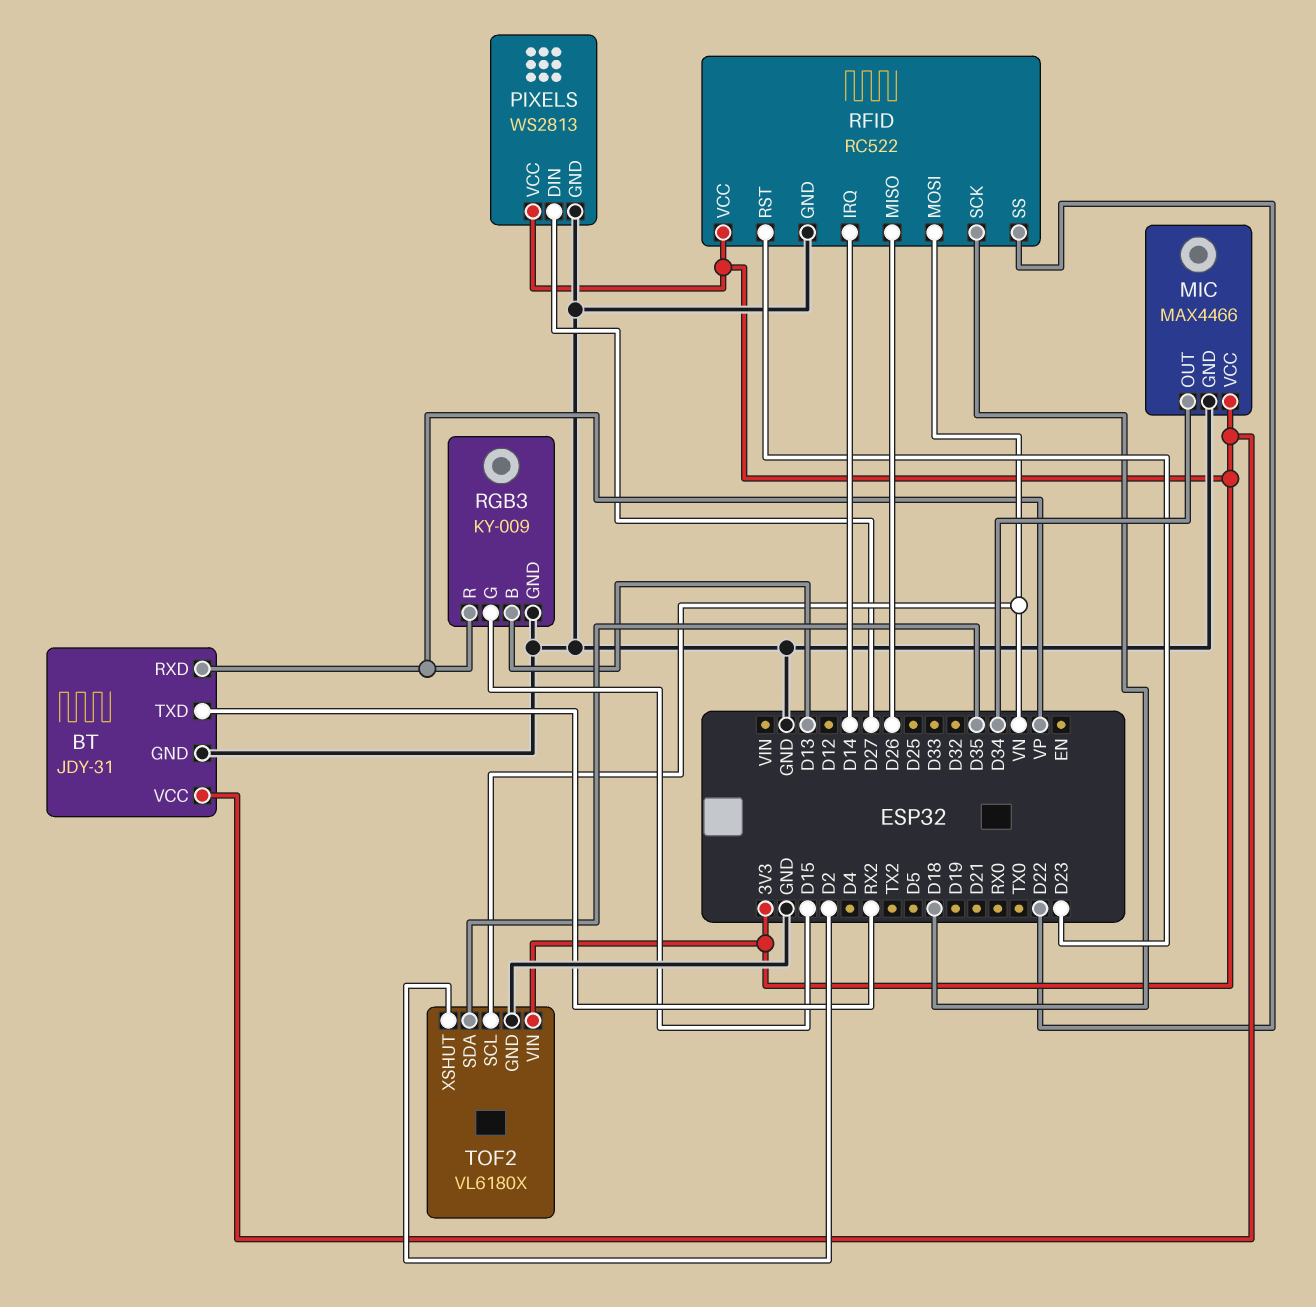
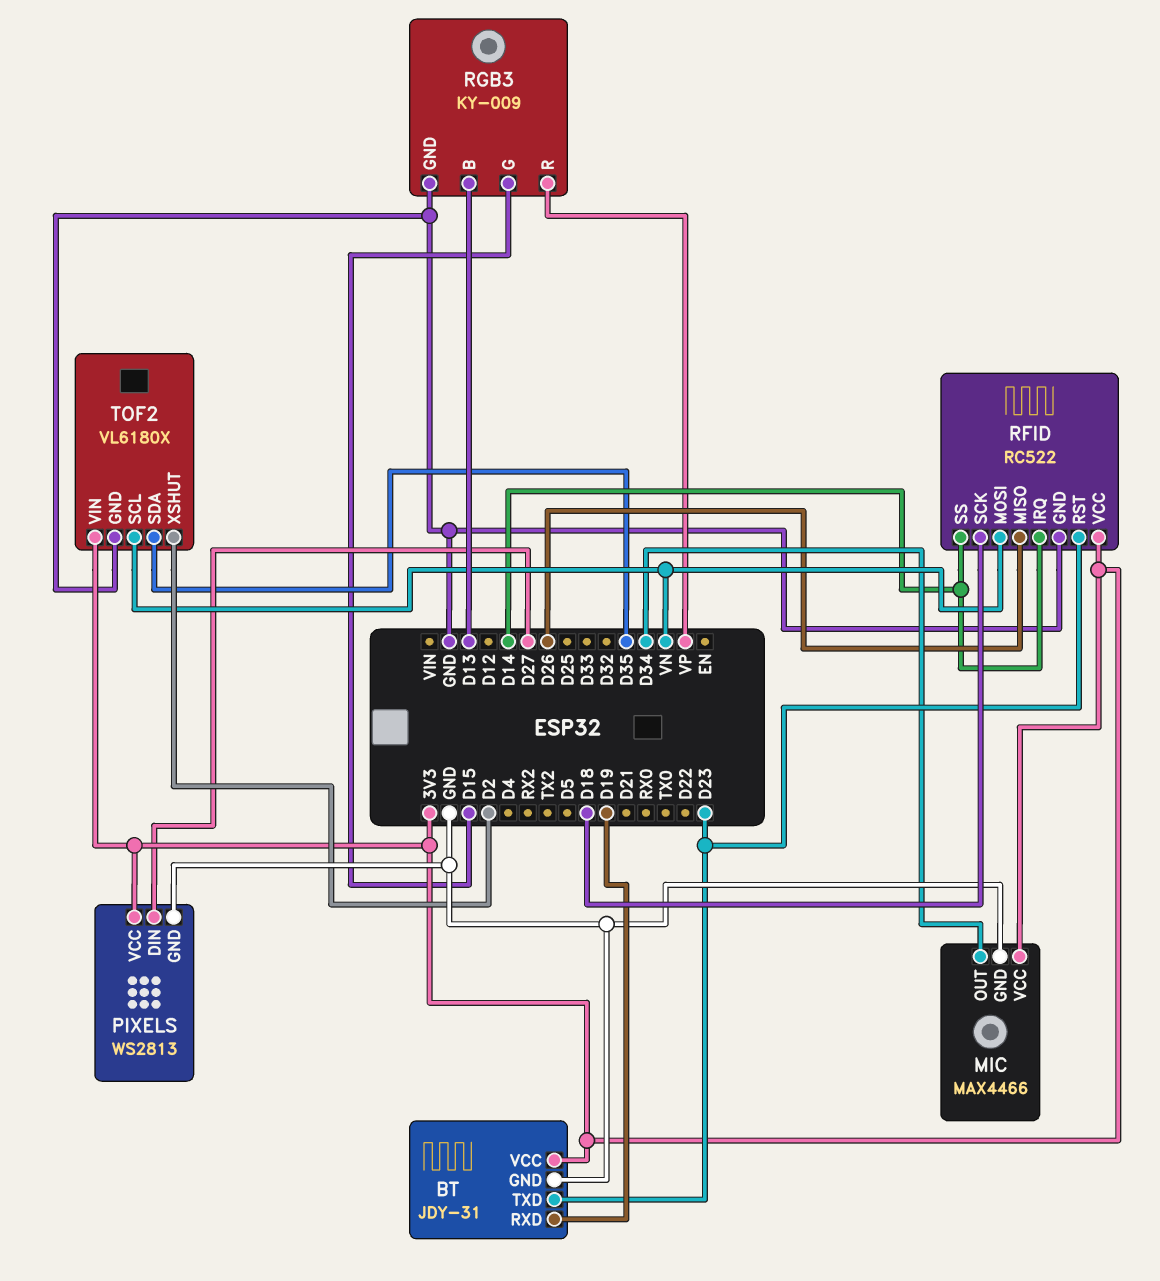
BT pin RXD: VP -> D19
BT pin TXD: RX2 -> D23
RFID pin SS: D22 -> D14

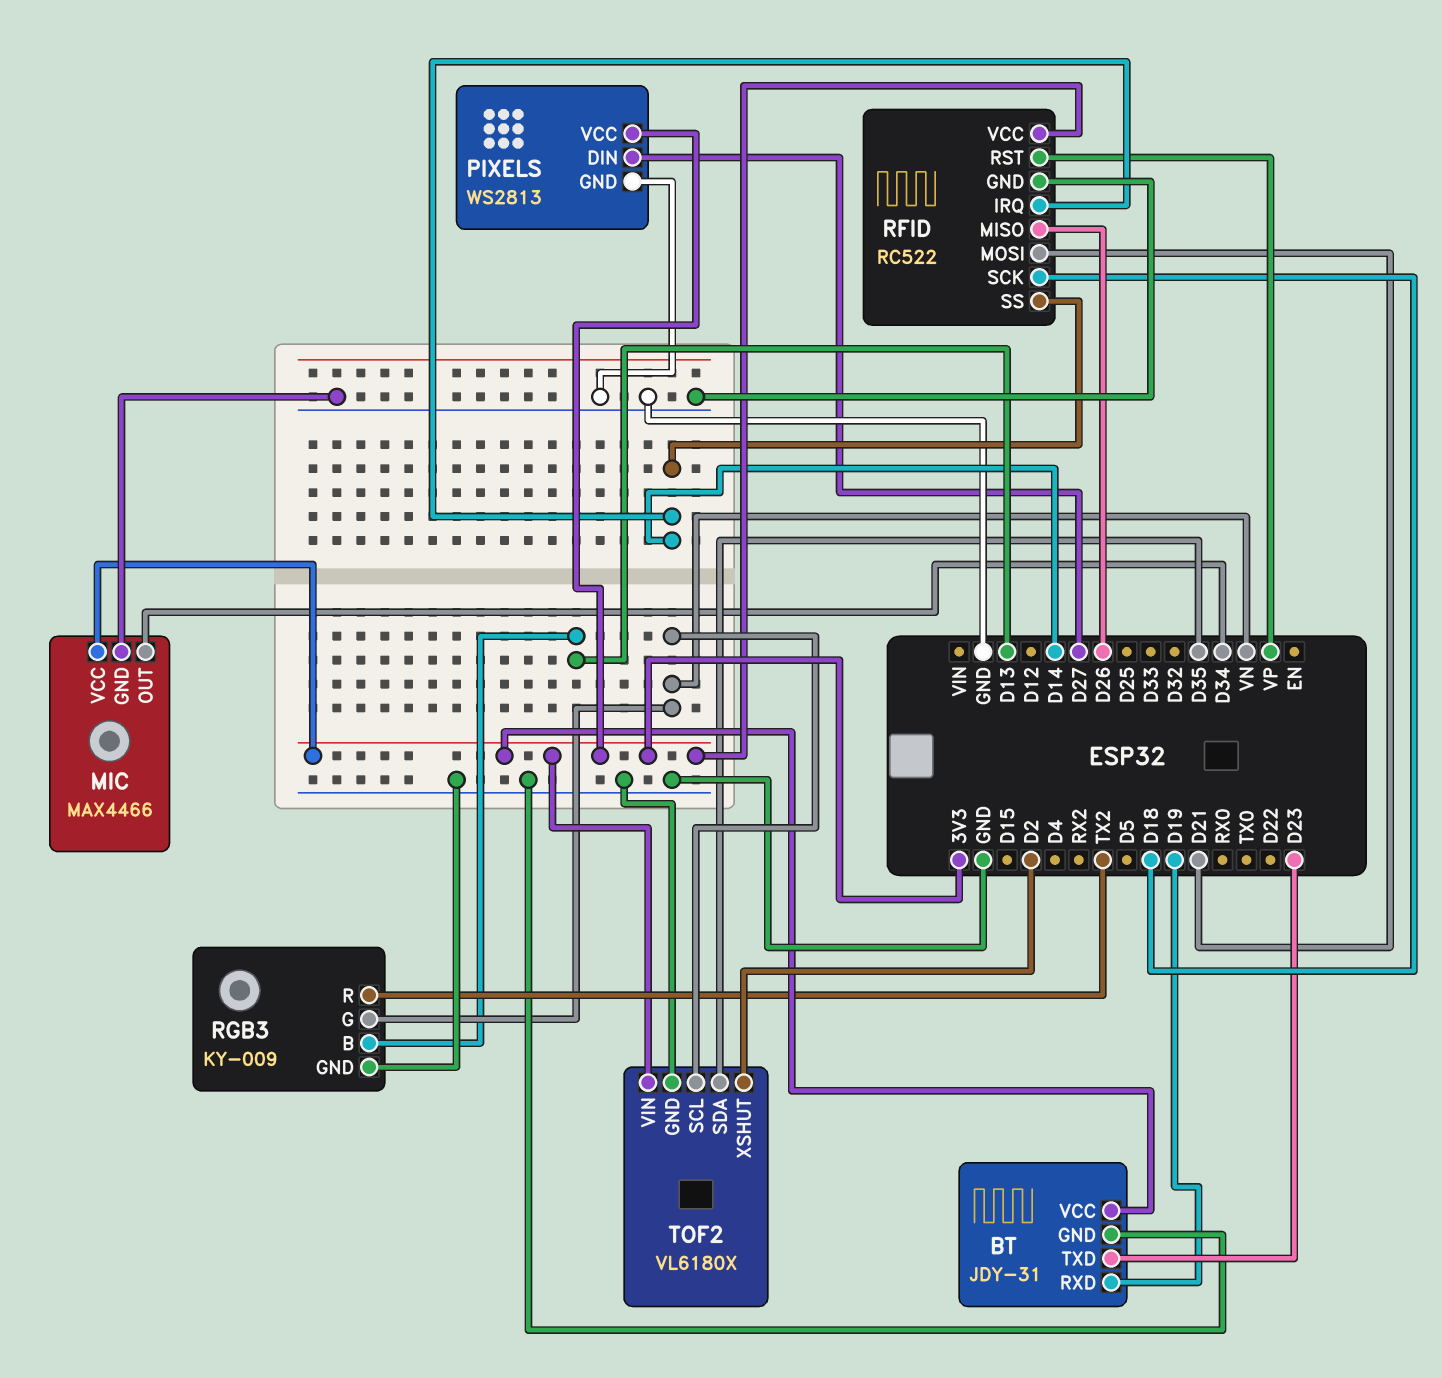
RFID pin MOSI: VN -> D21
RFID pin RST: D23 -> VP
RGB3 pin G: D15 -> VN
RGB3 pin R: VP -> TX2

